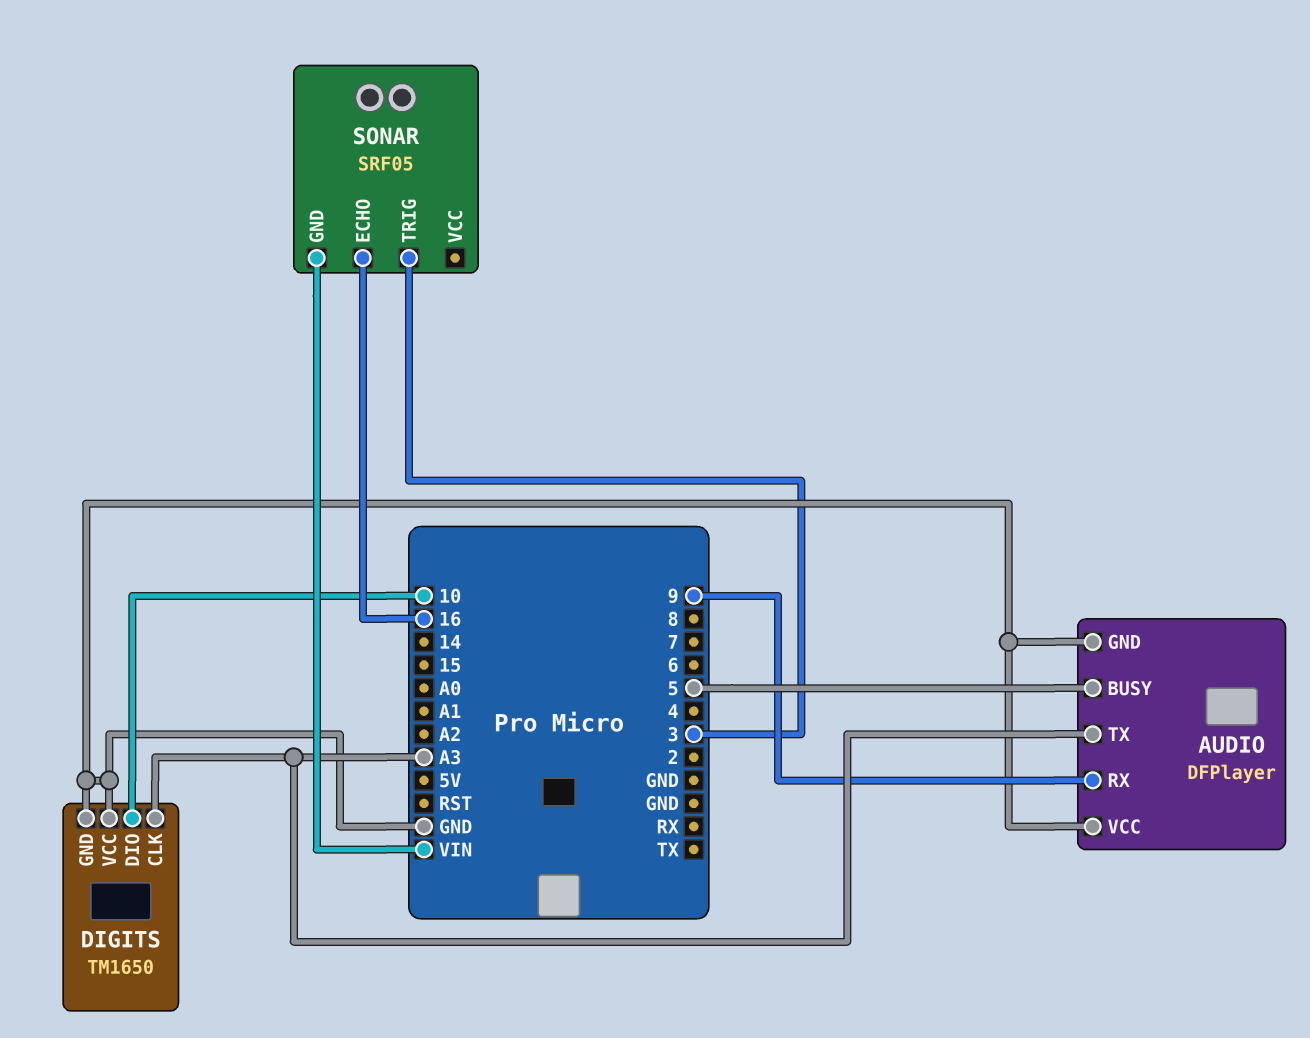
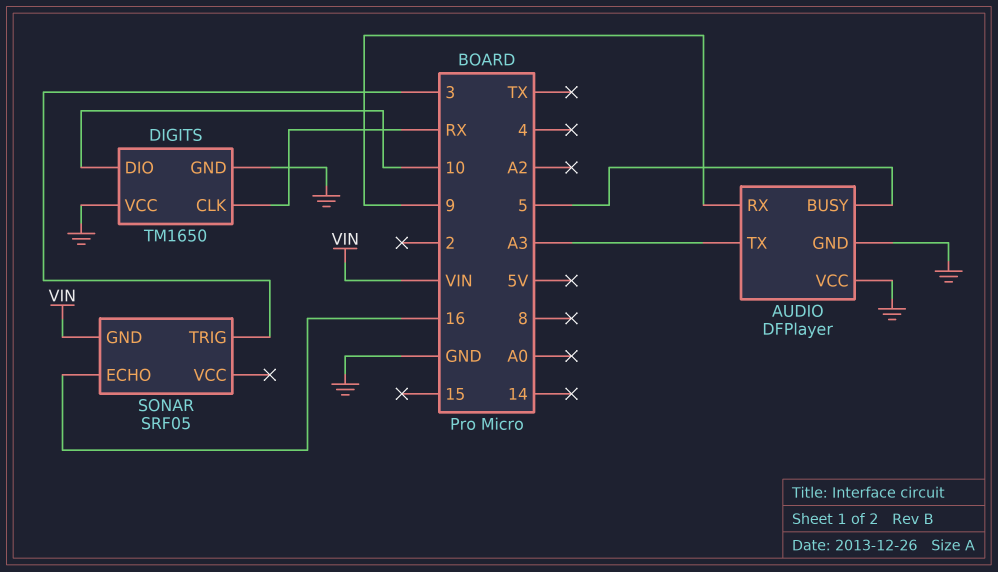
DIGITS pin CLK: A3 -> RX

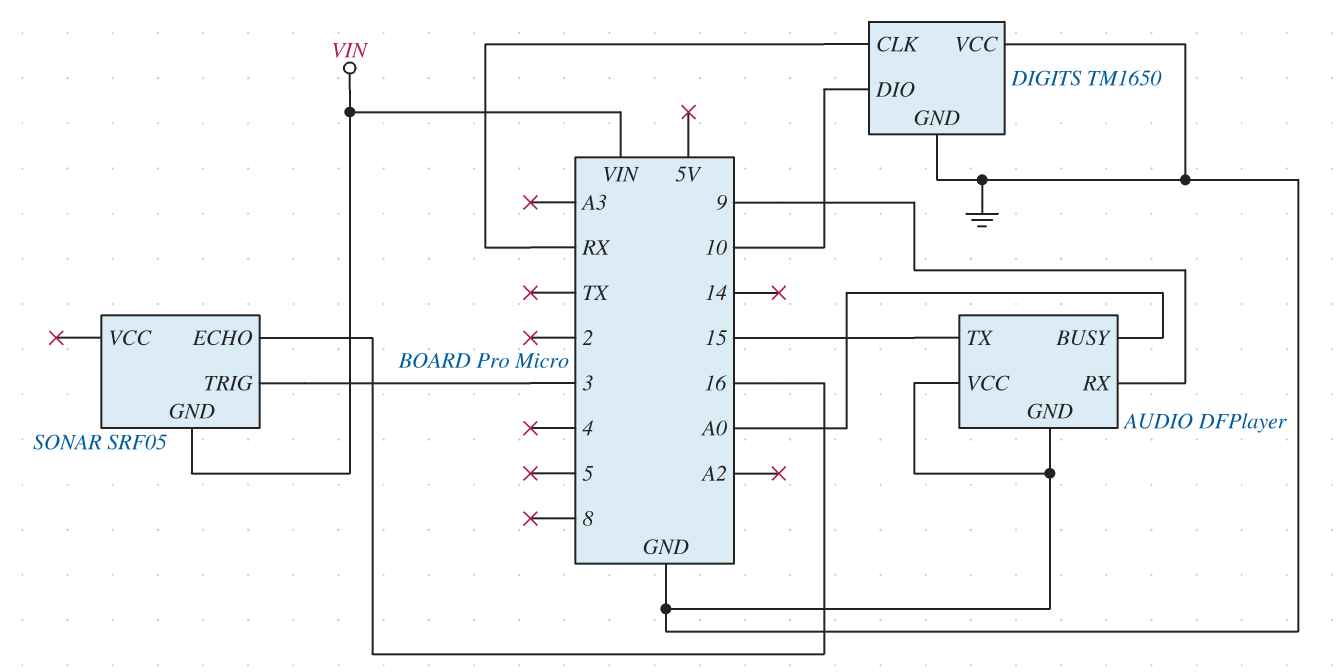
AUDIO pin BUSY: 5 -> A0
AUDIO pin TX: A3 -> 15

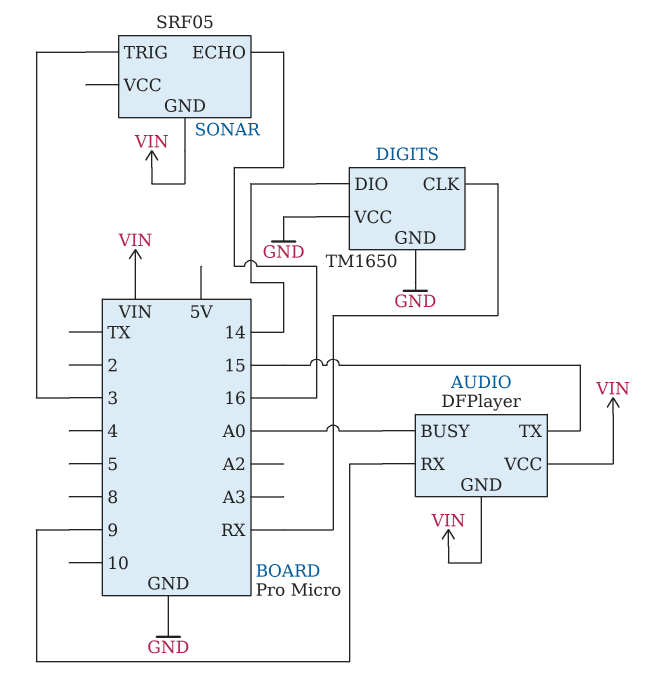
AUDIO pin GND: GND -> VIN
AUDIO pin VCC: GND -> VIN
DIGITS pin DIO: 10 -> 14

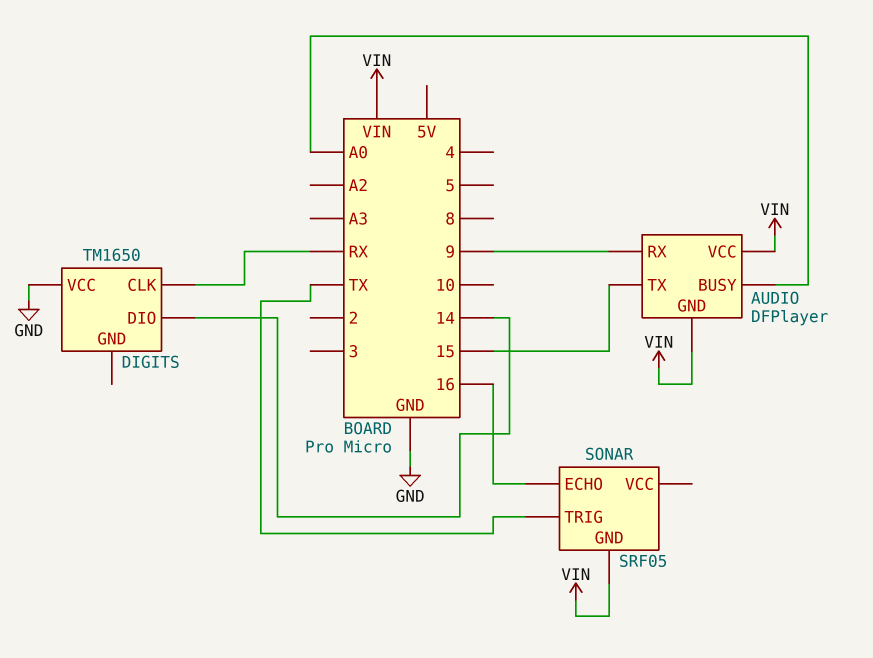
DIGITS pin GND: GND -> none
SONAR pin TRIG: 3 -> TX

